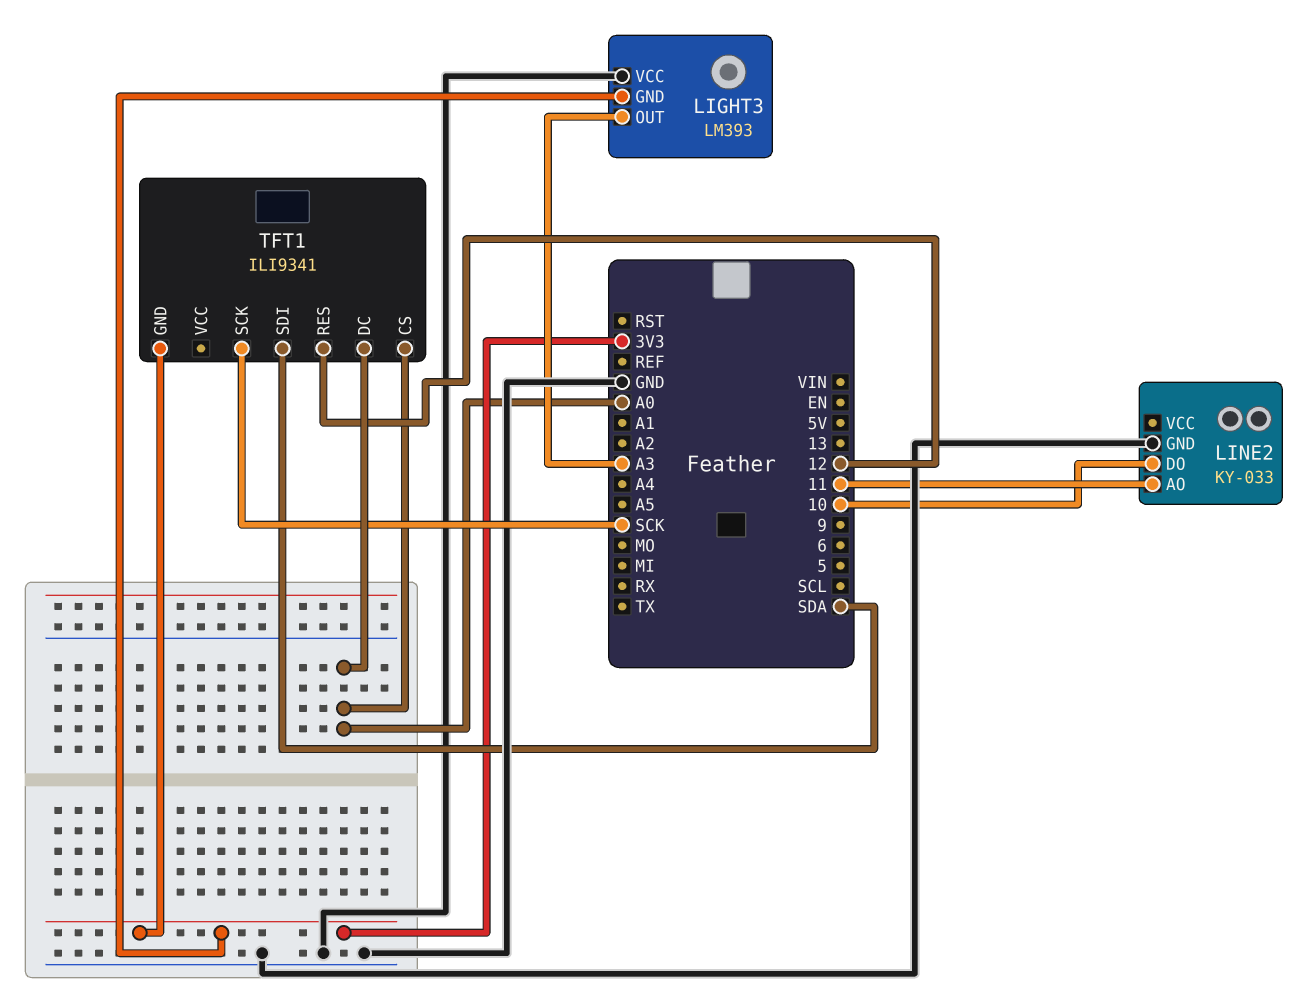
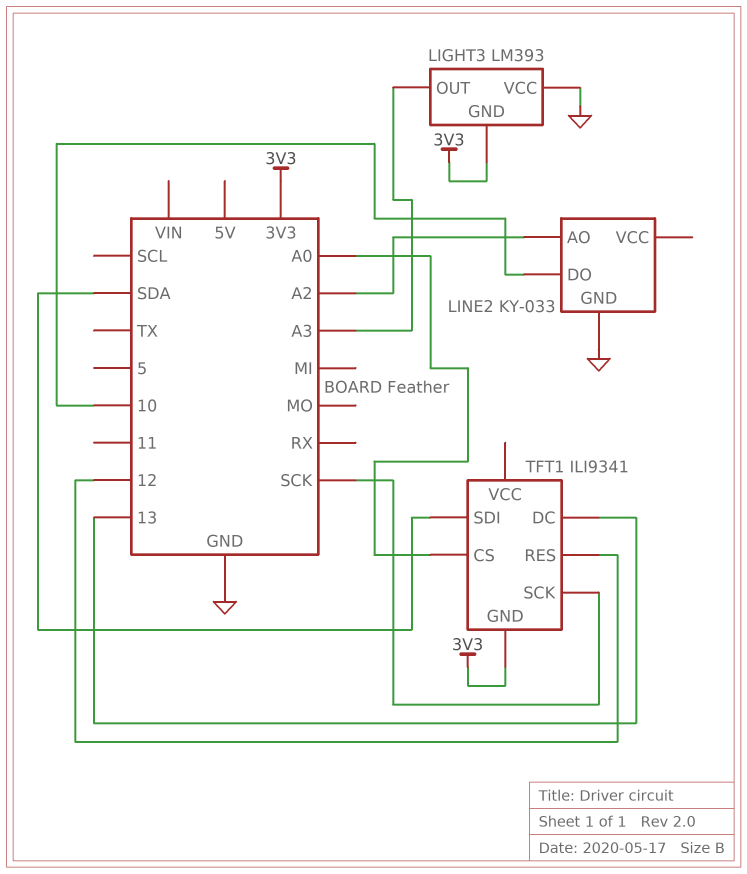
LINE2 pin AO: 11 -> A2
TFT1 pin DC: A0 -> 13

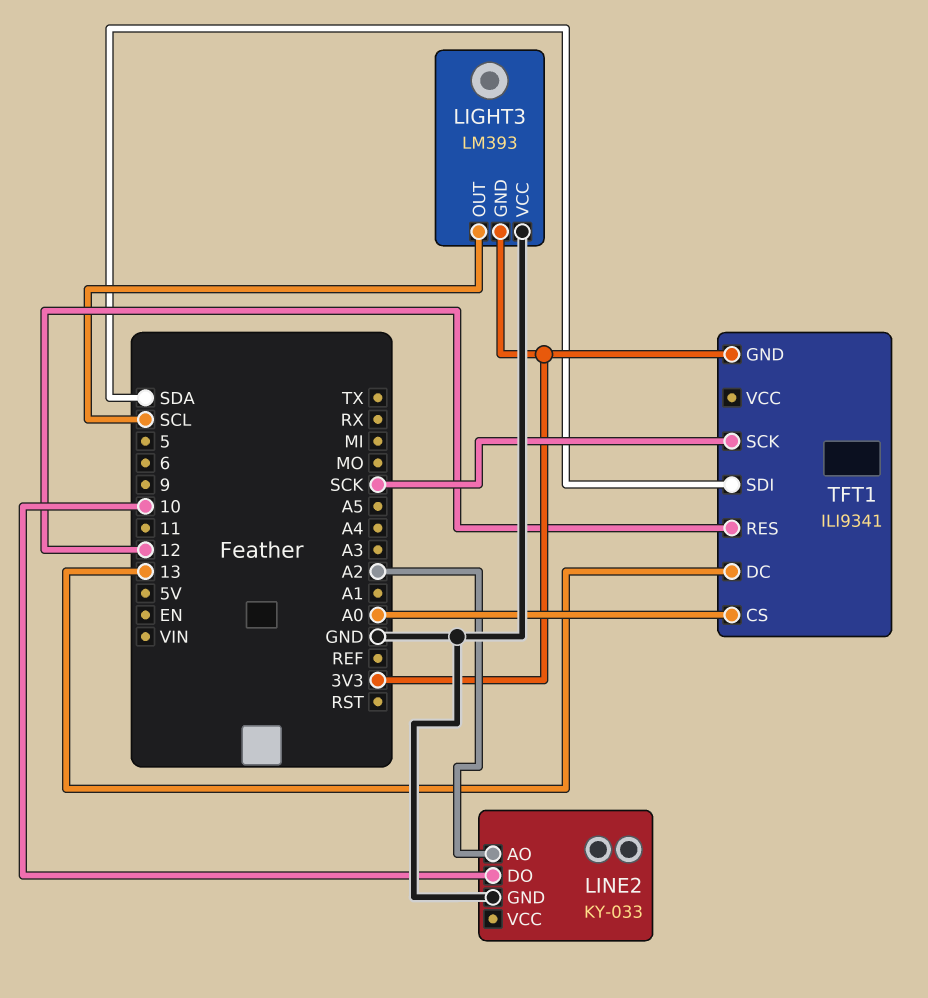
LIGHT3 pin OUT: A3 -> SCL

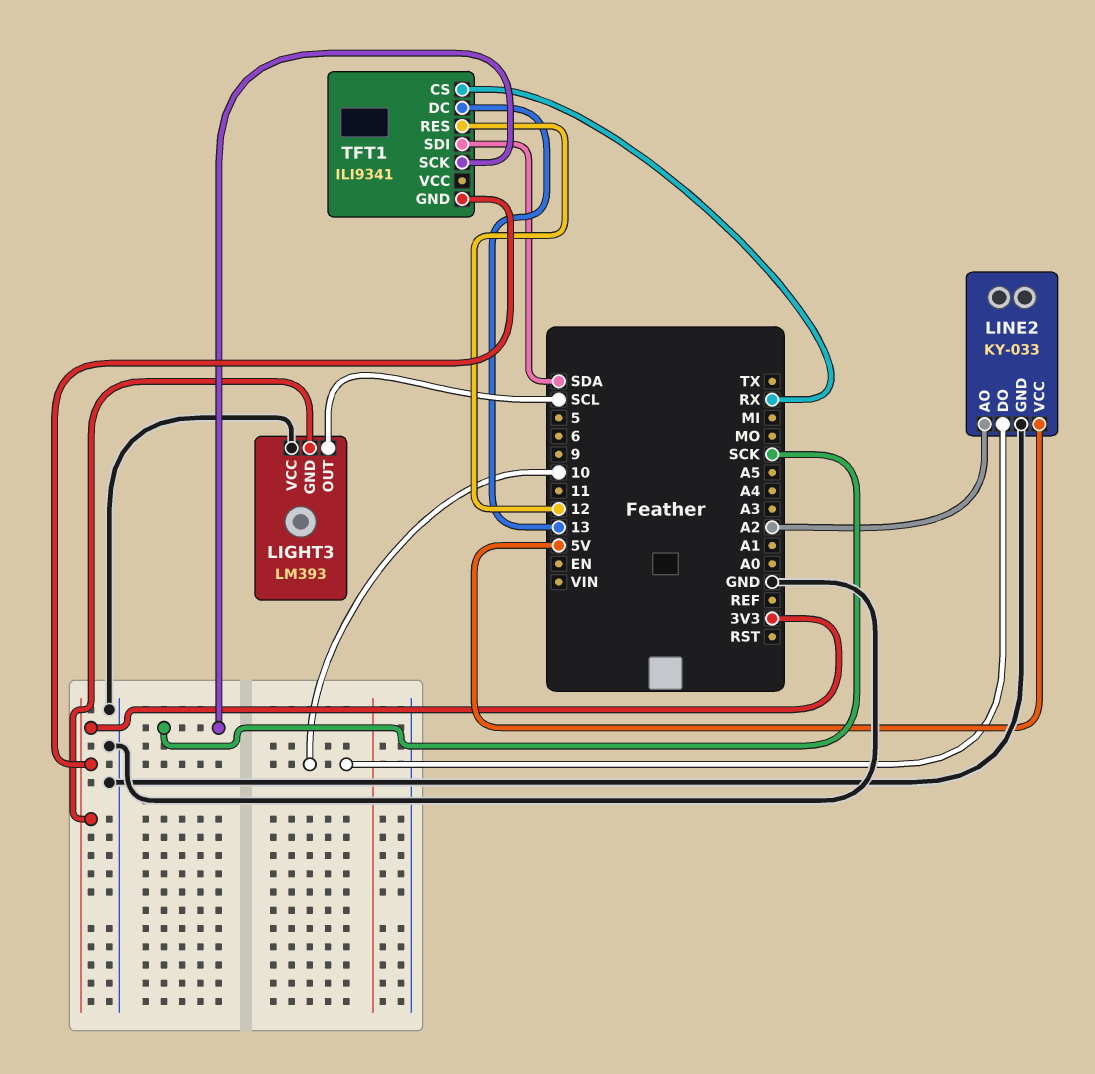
LINE2 pin VCC: none -> 5V
TFT1 pin CS: A0 -> RX

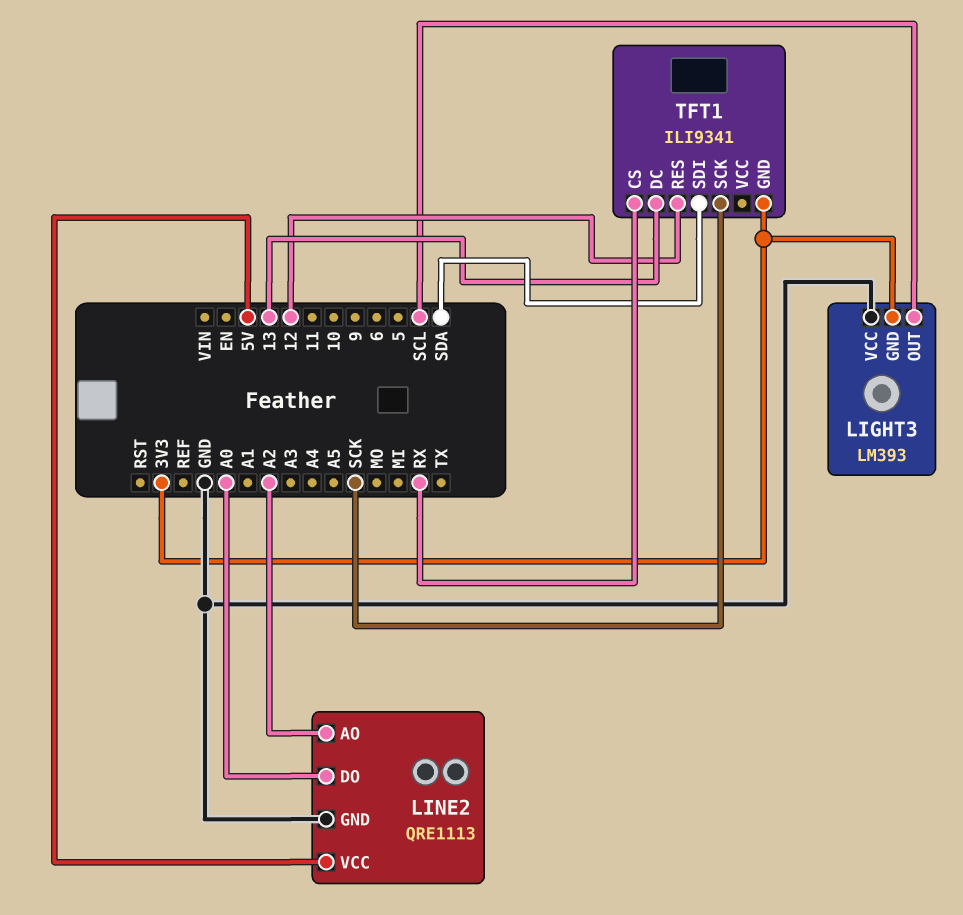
LINE2: KY-033 -> QRE1113
LINE2 pin DO: 10 -> A0

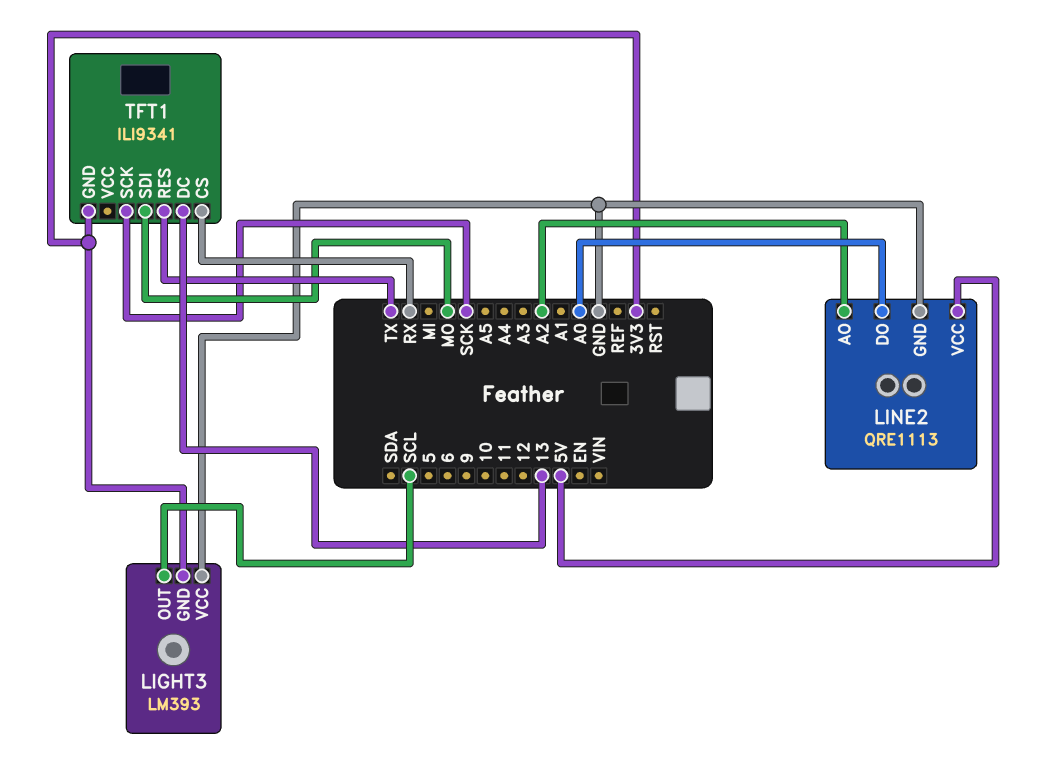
TFT1 pin RES: 12 -> TX
TFT1 pin SDI: SDA -> MO

